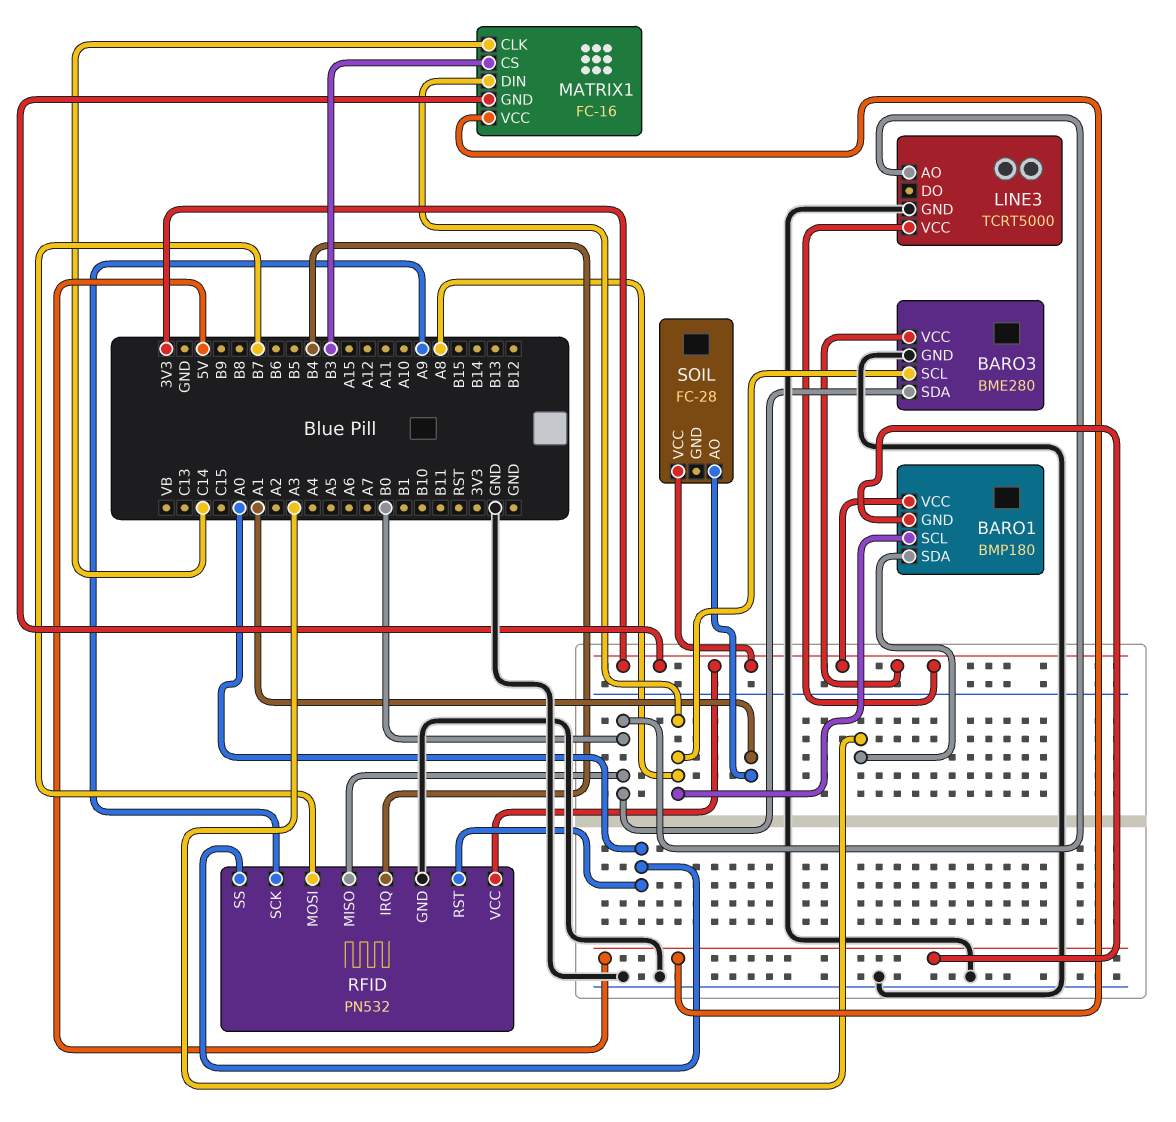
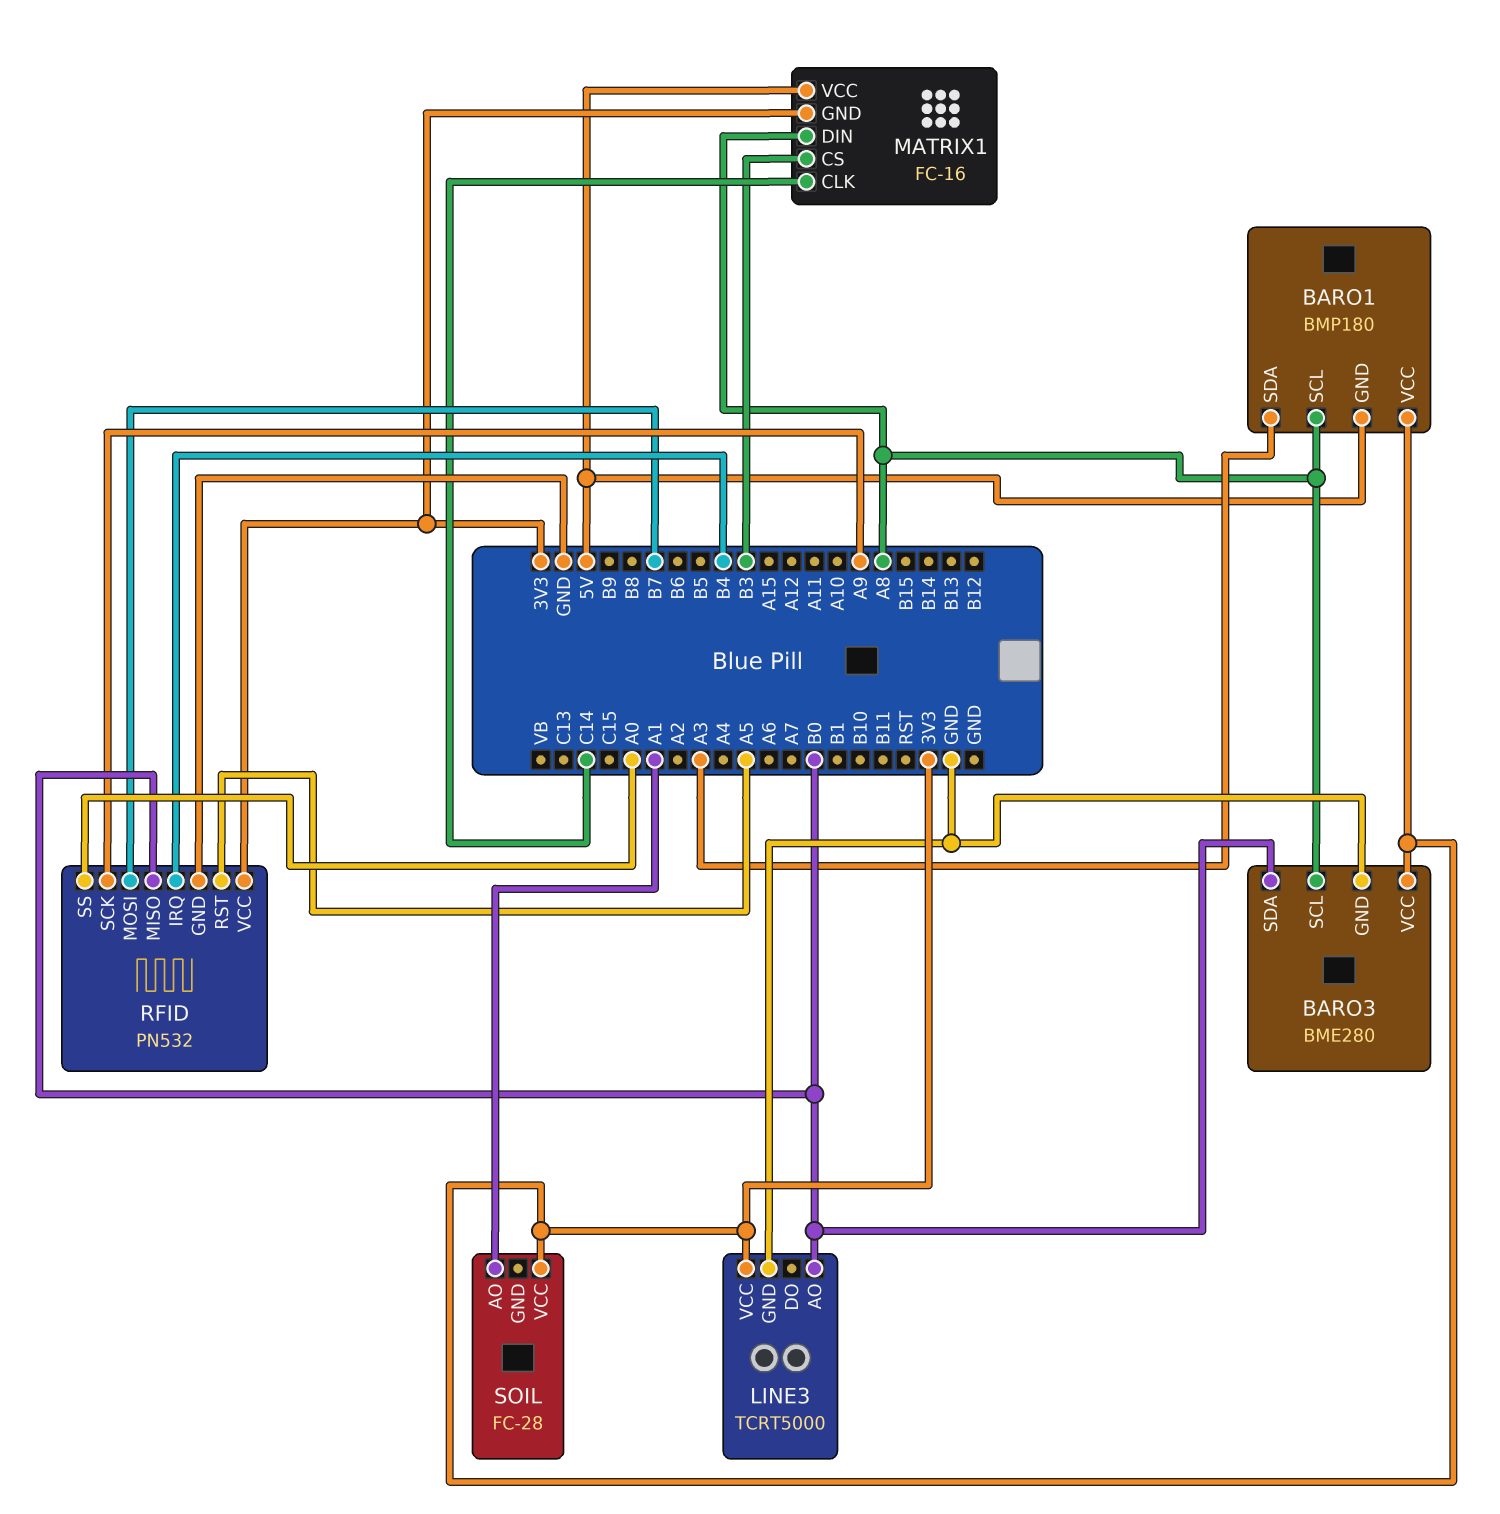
RFID pin RST: A0 -> A5

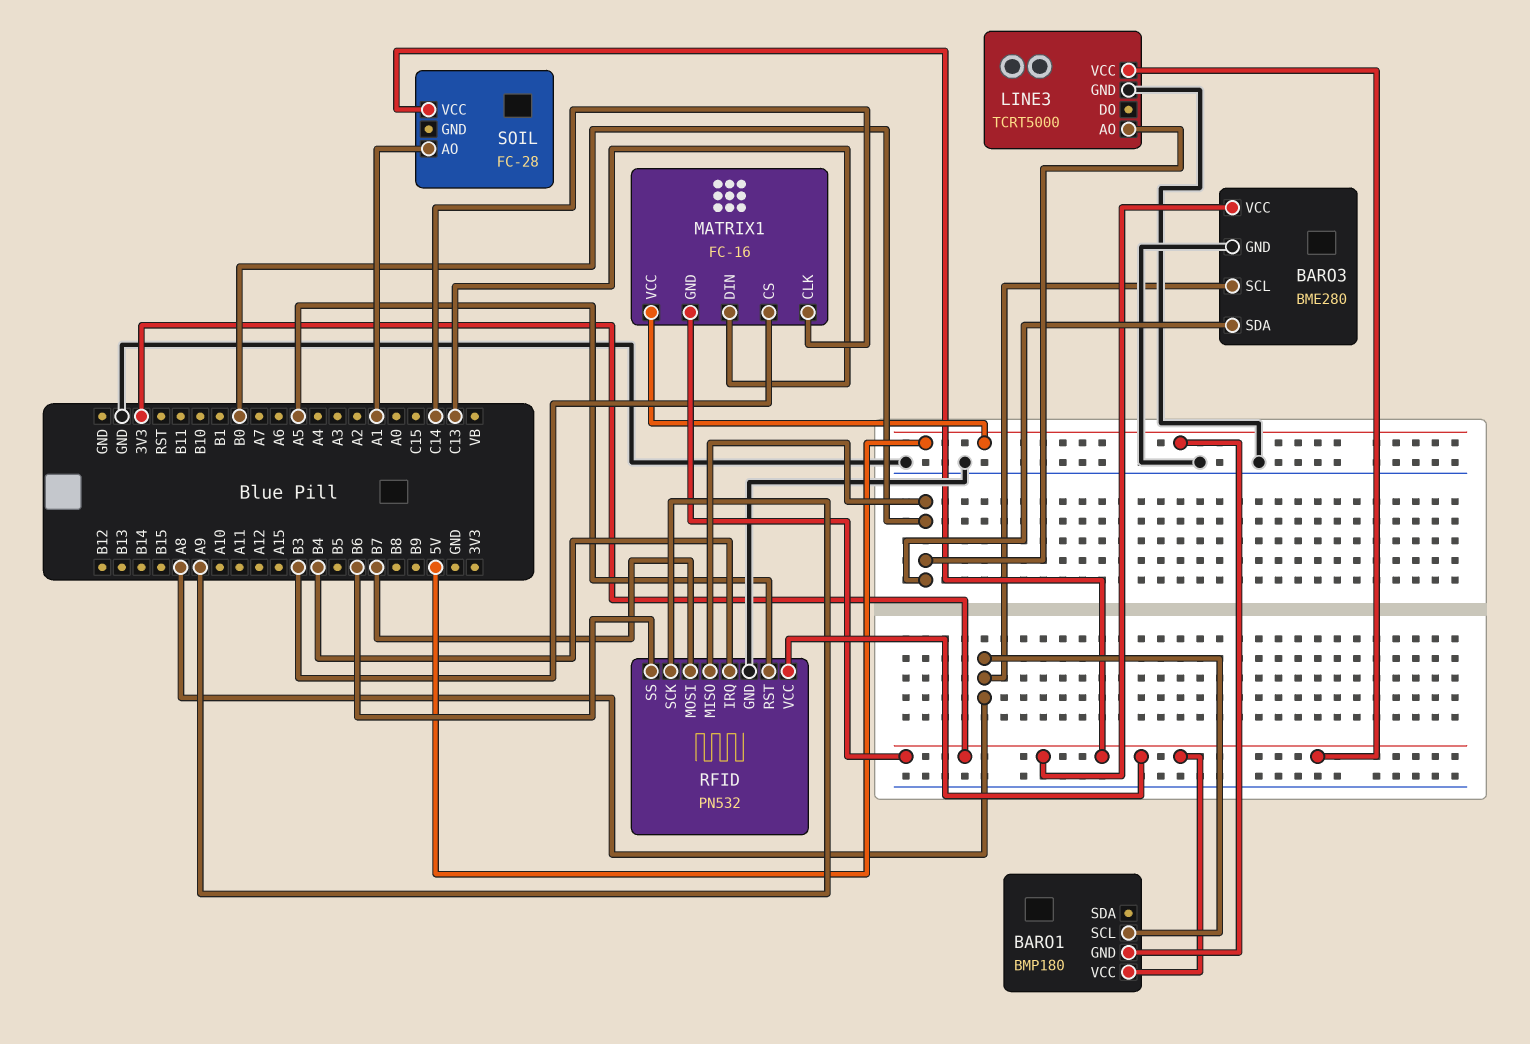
BARO1 pin SDA: A3 -> none
MATRIX1 pin DIN: A8 -> C13
RFID pin SS: A0 -> B6

